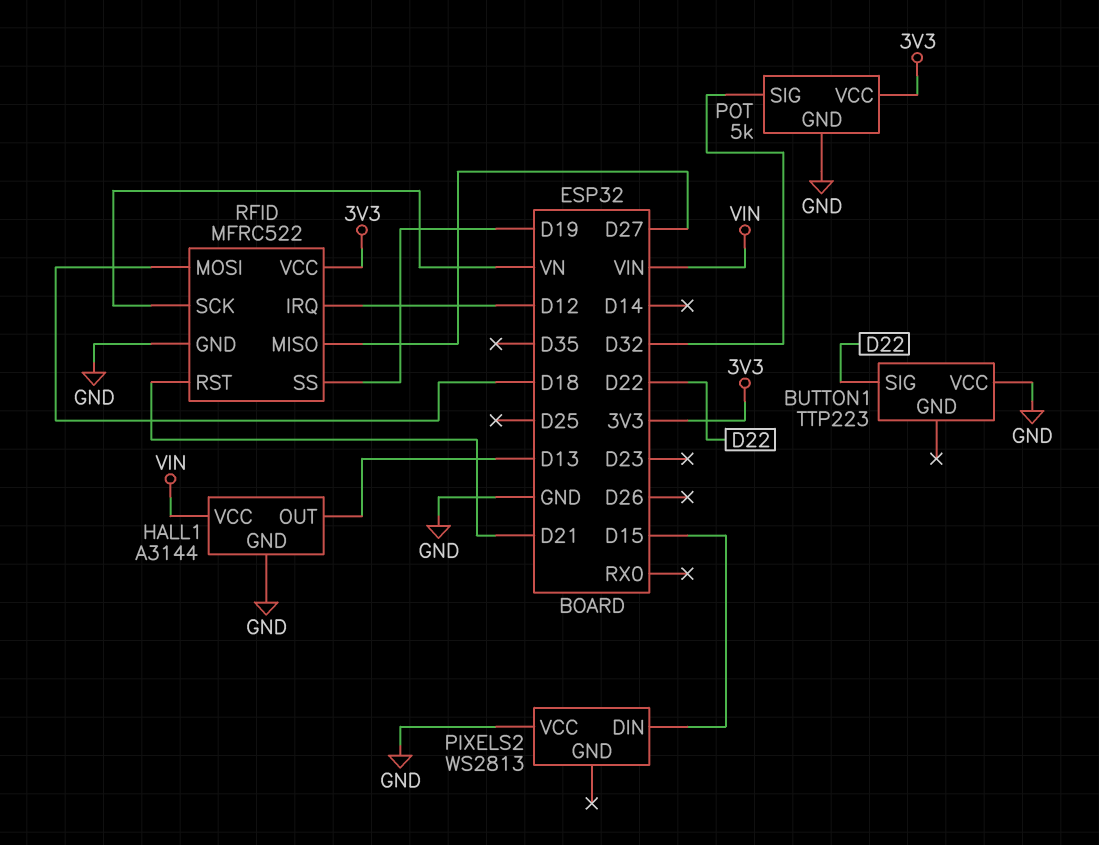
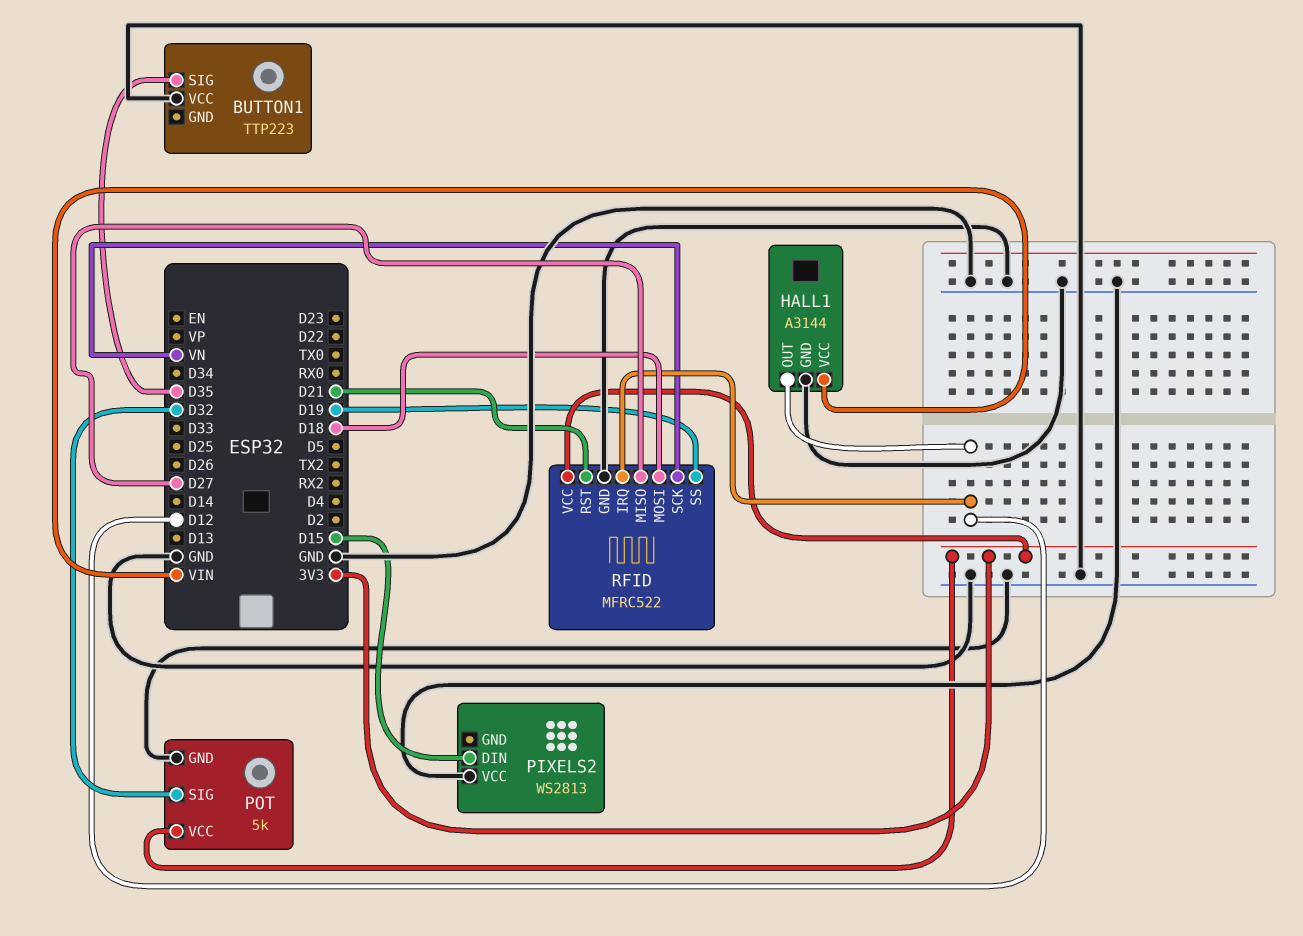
BUTTON1 pin SIG: D22 -> D35
HALL1 pin OUT: D13 -> D12

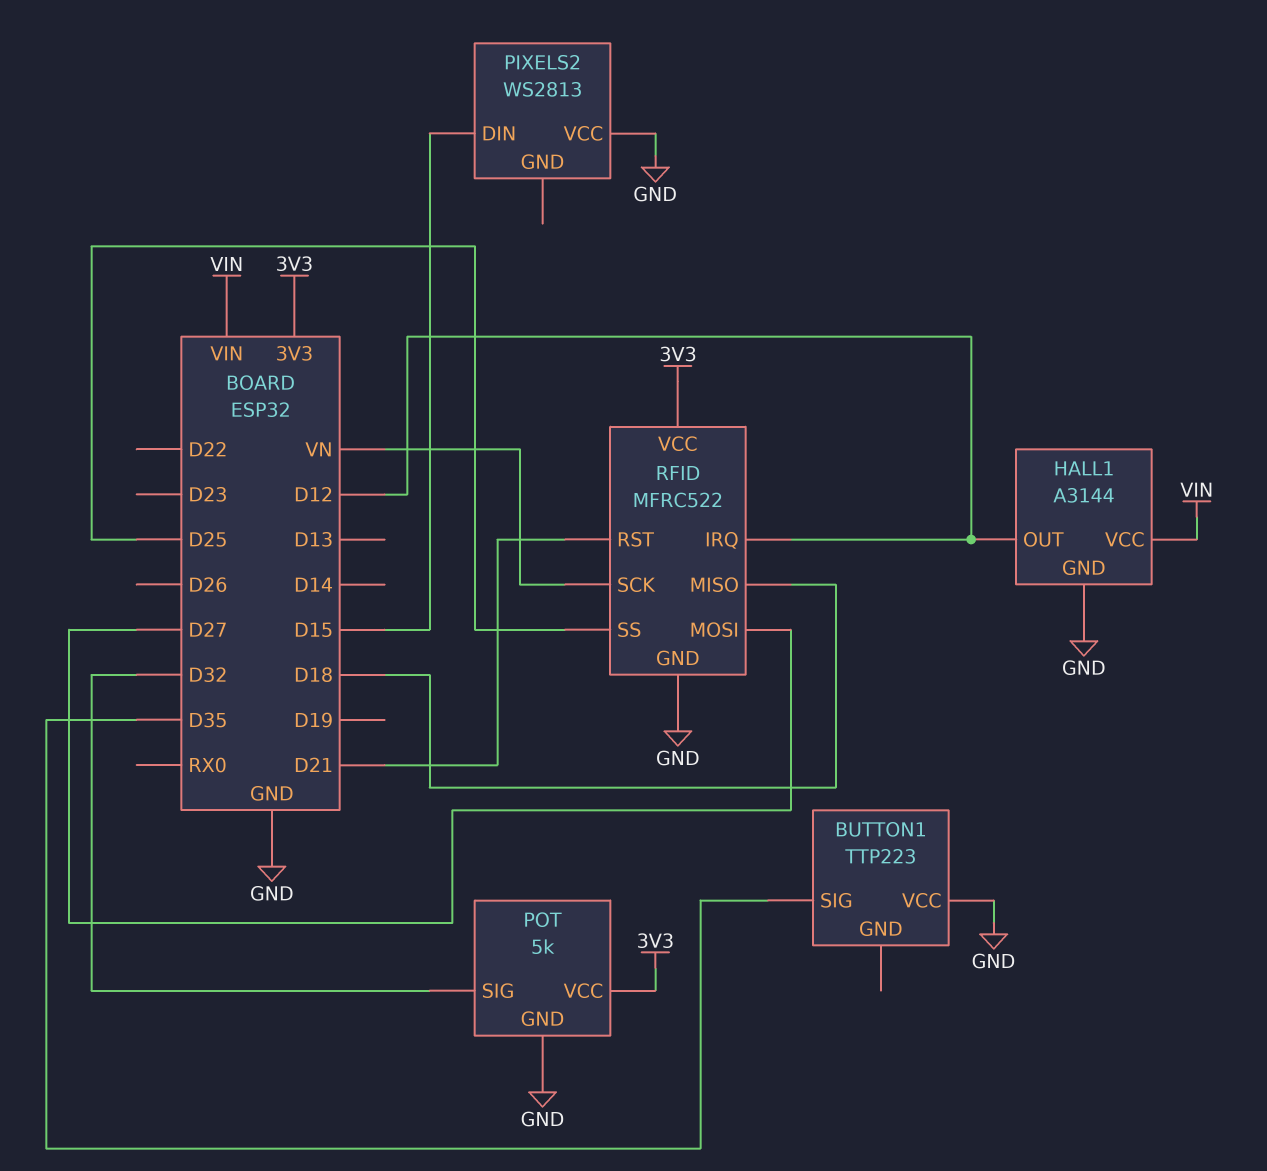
RFID pin MISO: D27 -> D18
RFID pin MOSI: D18 -> D27
RFID pin SS: D19 -> D25

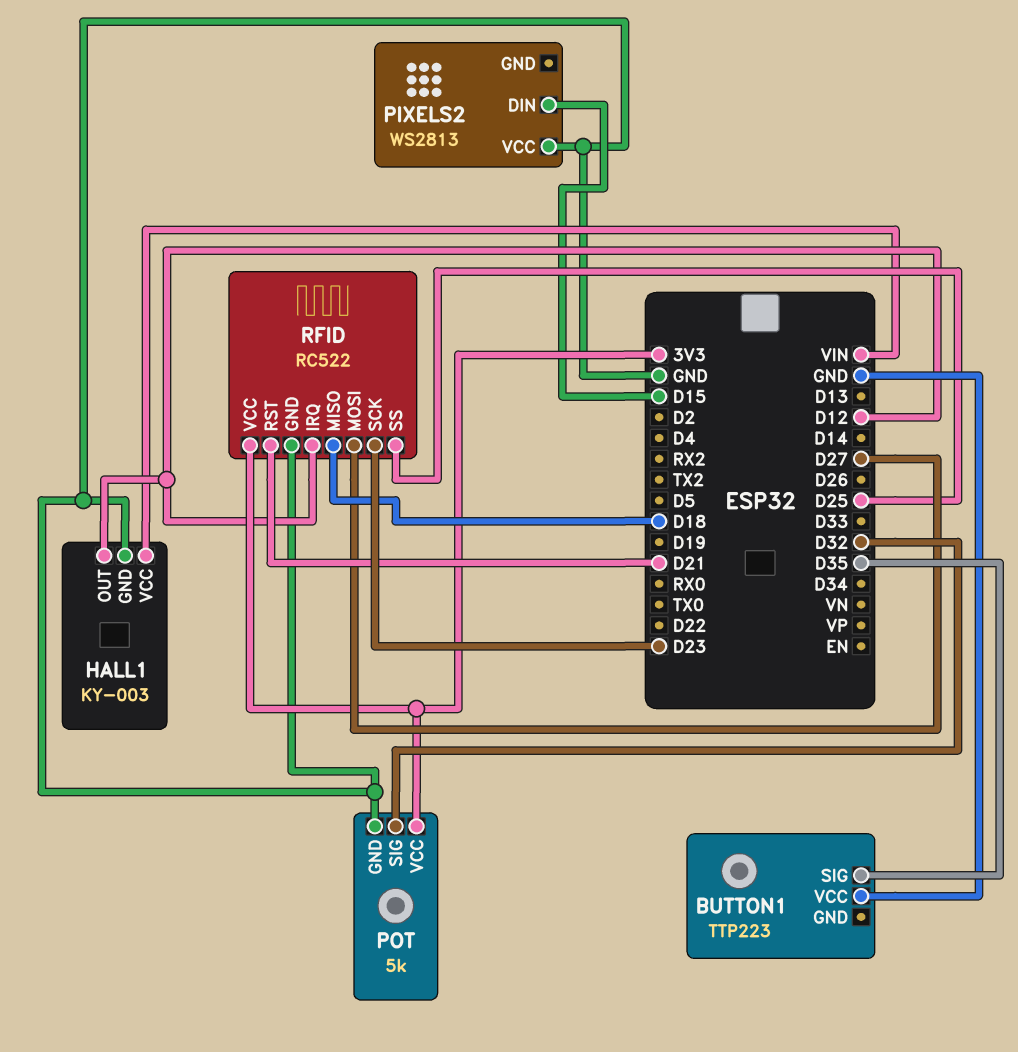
HALL1: A3144 -> KY-003
RFID: MFRC522 -> RC522
RFID pin SCK: VN -> D23

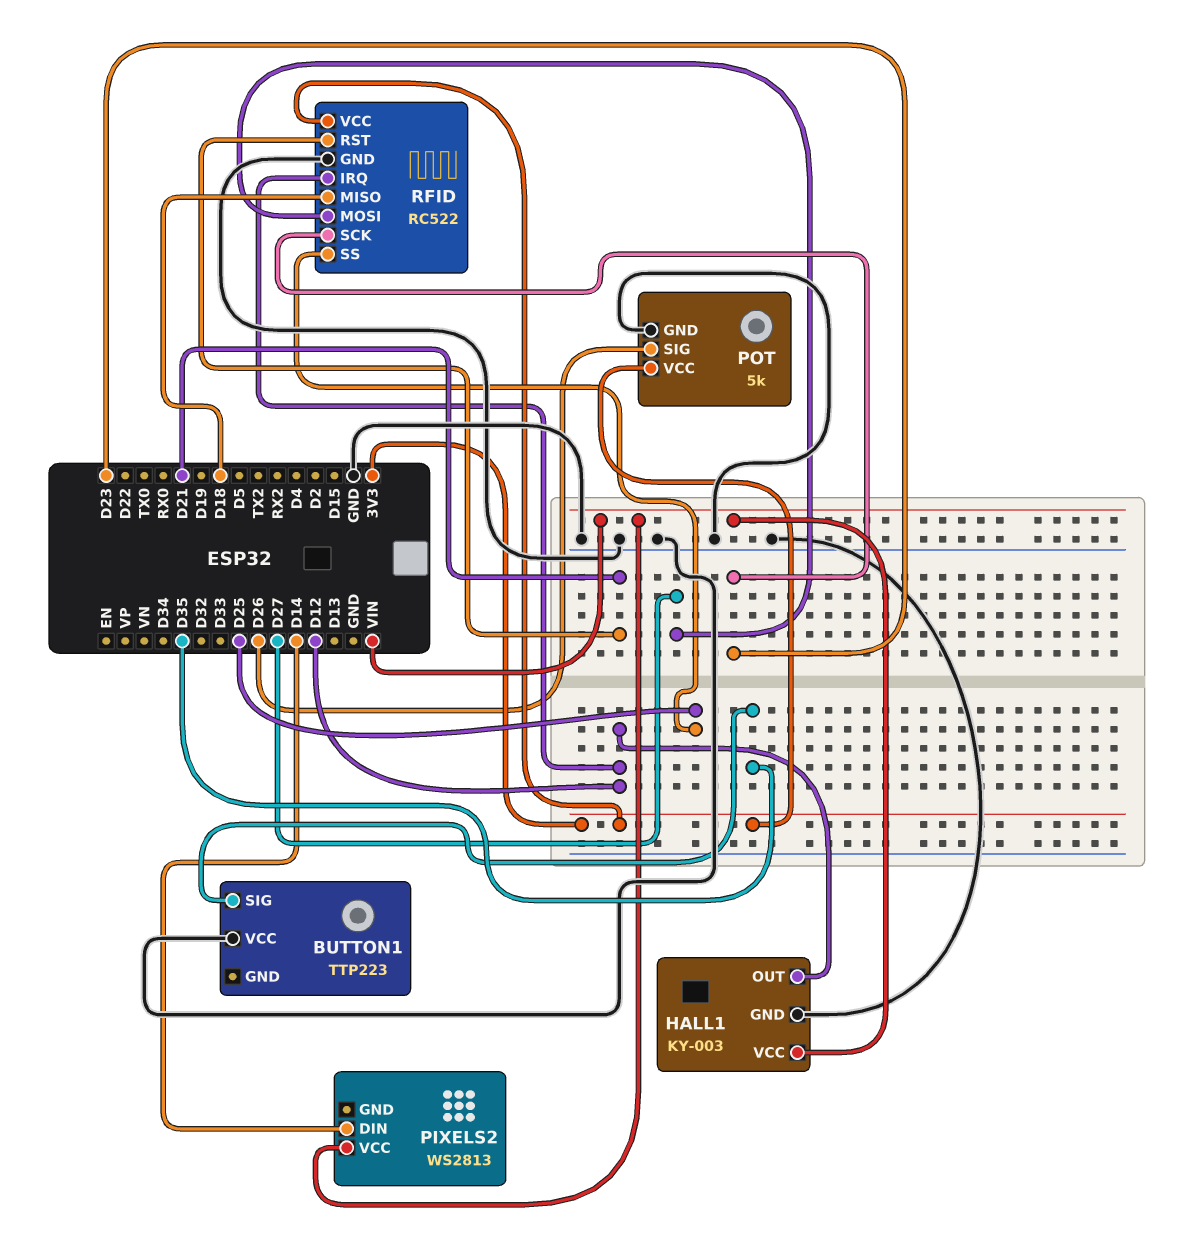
PIXELS2 pin DIN: D15 -> D14
PIXELS2 pin VCC: GND -> VIN
POT pin SIG: D32 -> D26

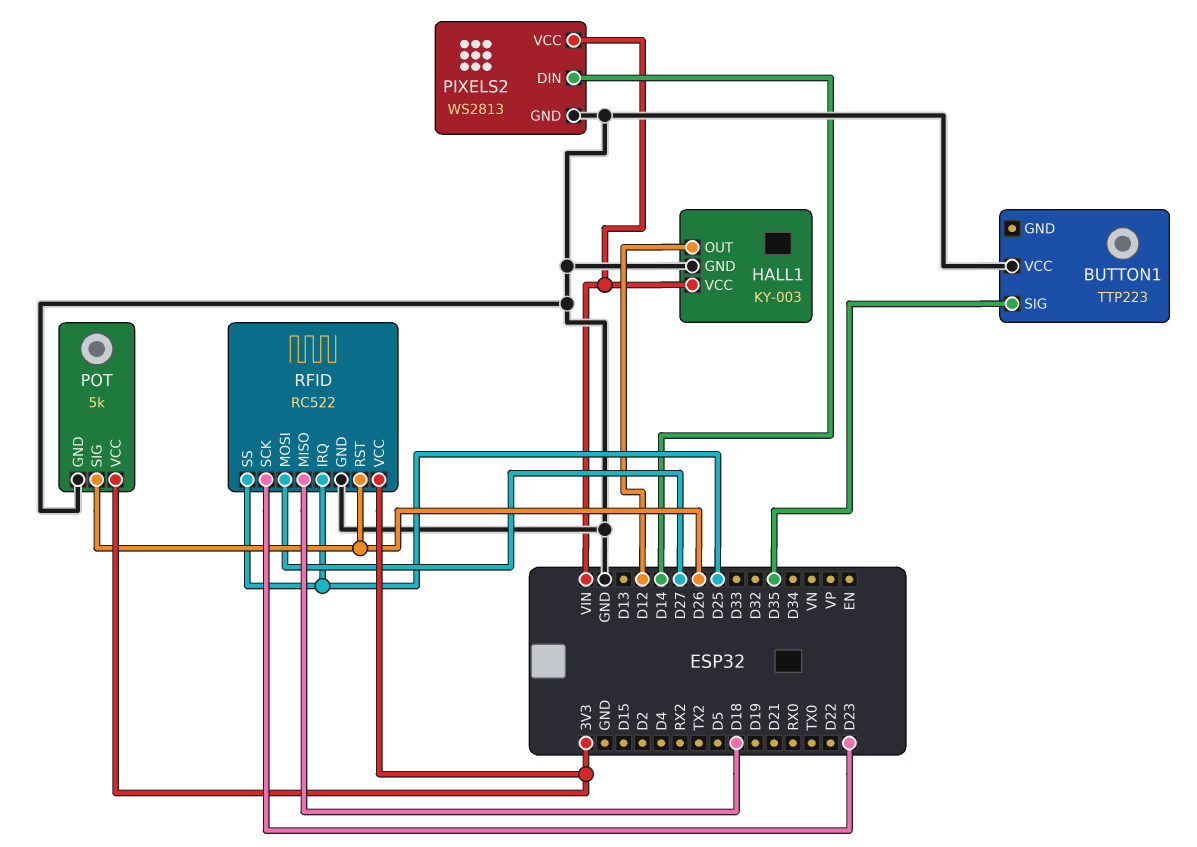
PIXELS2 pin GND: none -> GND
RFID pin IRQ: D12 -> D25
RFID pin RST: D21 -> D26

